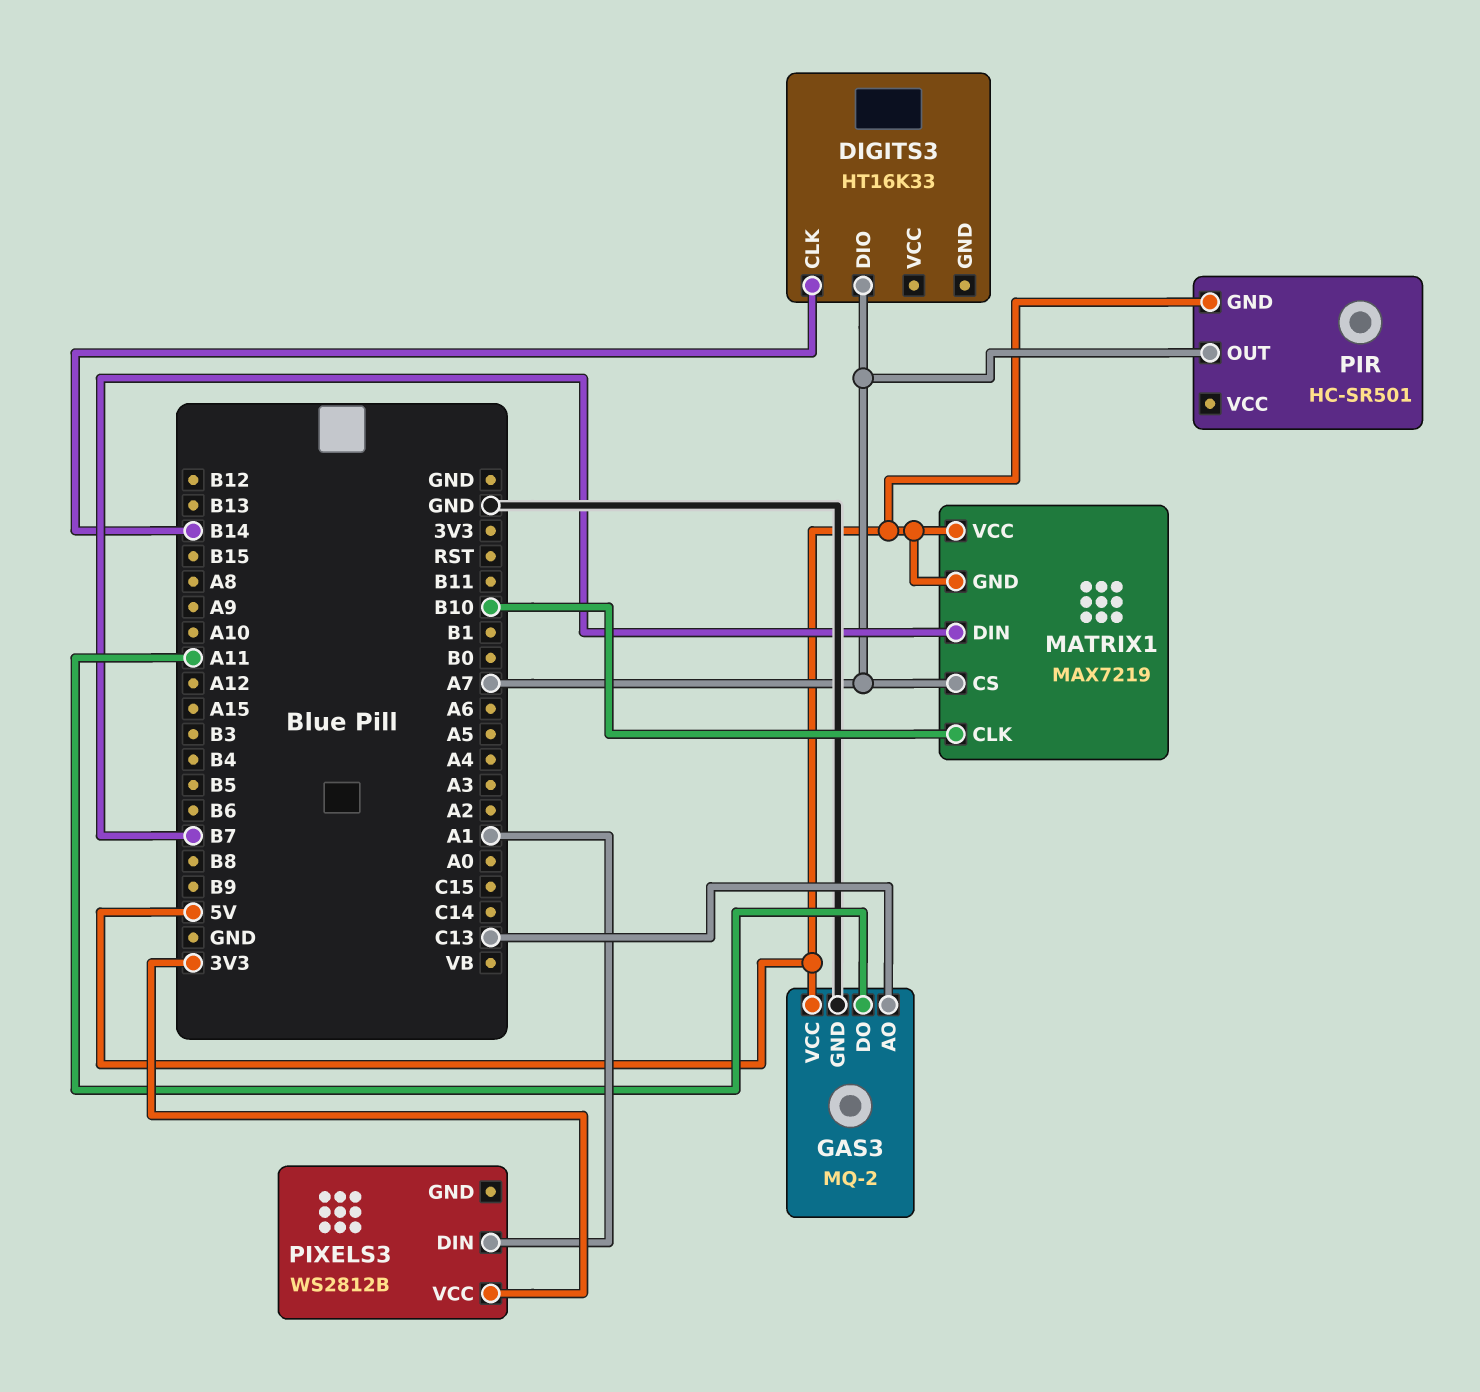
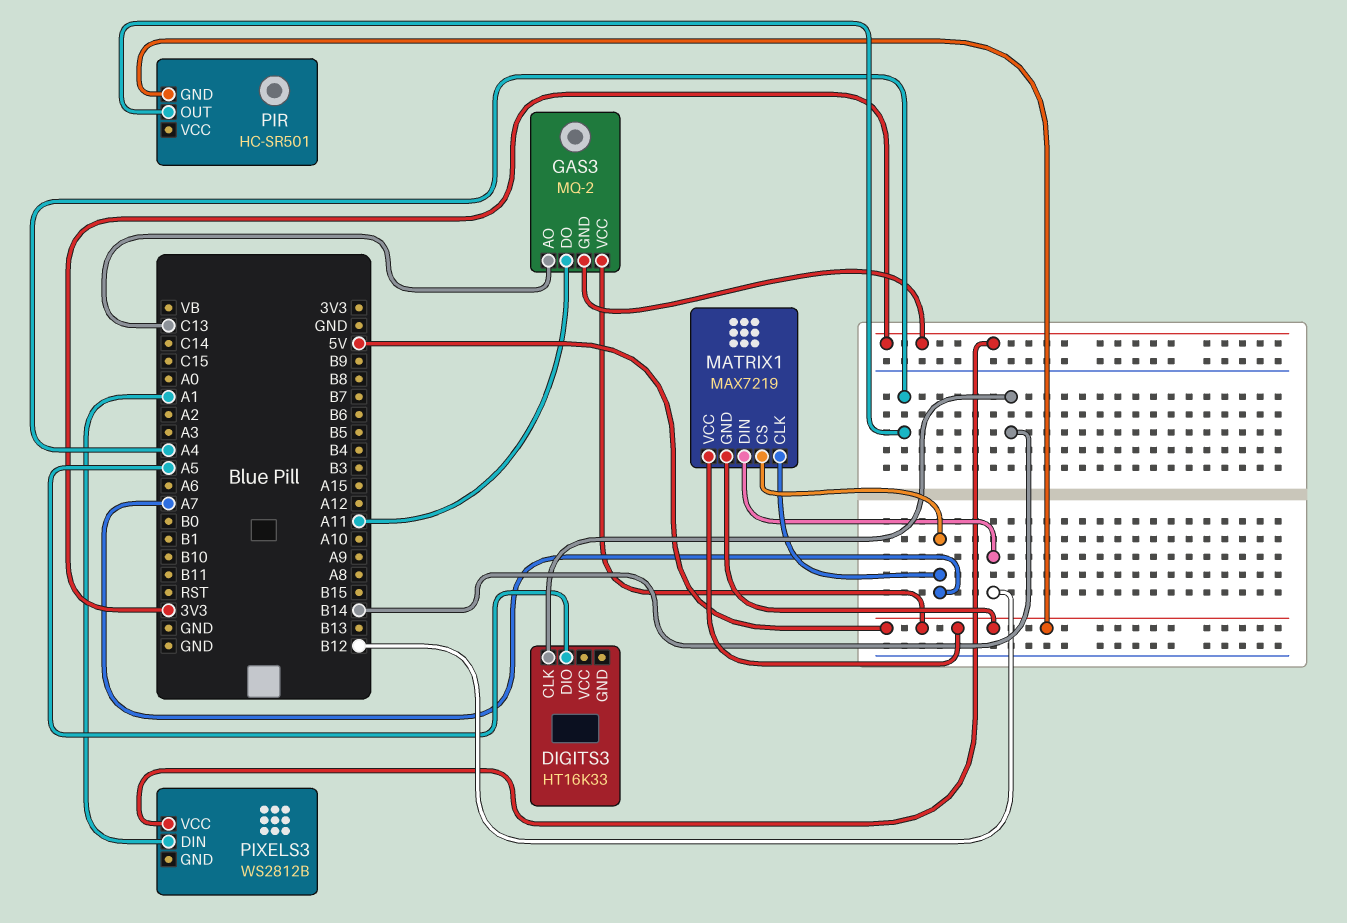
DIGITS3 pin DIO: A7 -> A5
GAS3 pin GND: GND -> 3V3
MATRIX1 pin CLK: B10 -> A7
MATRIX1 pin DIN: B7 -> B12
PIR pin OUT: A7 -> A4

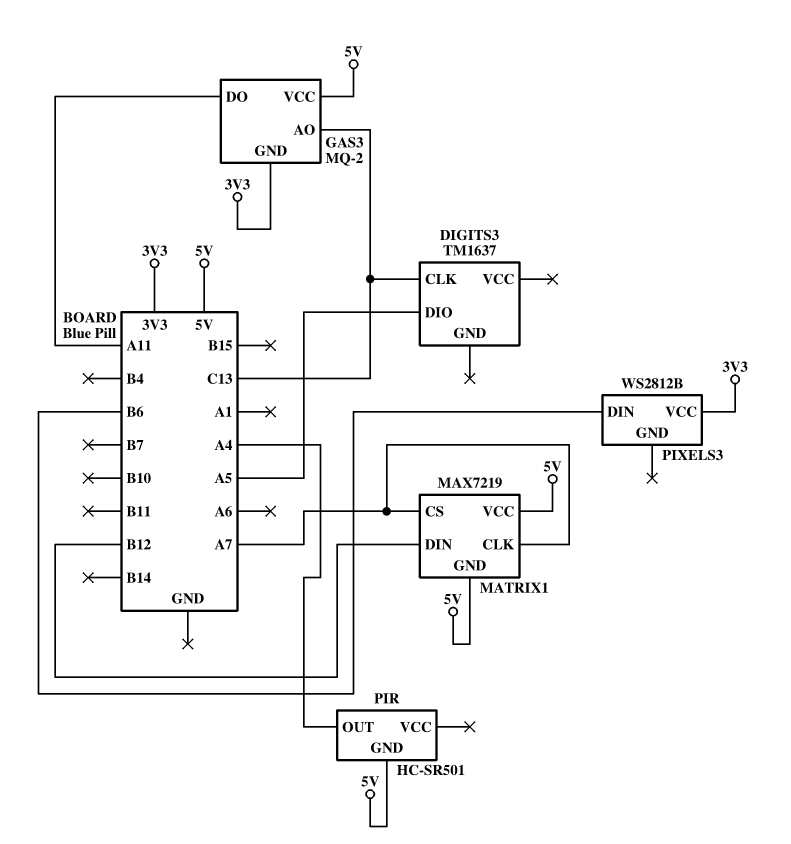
DIGITS3: HT16K33 -> TM1637
DIGITS3 pin CLK: B14 -> C13
PIXELS3 pin DIN: A1 -> B6

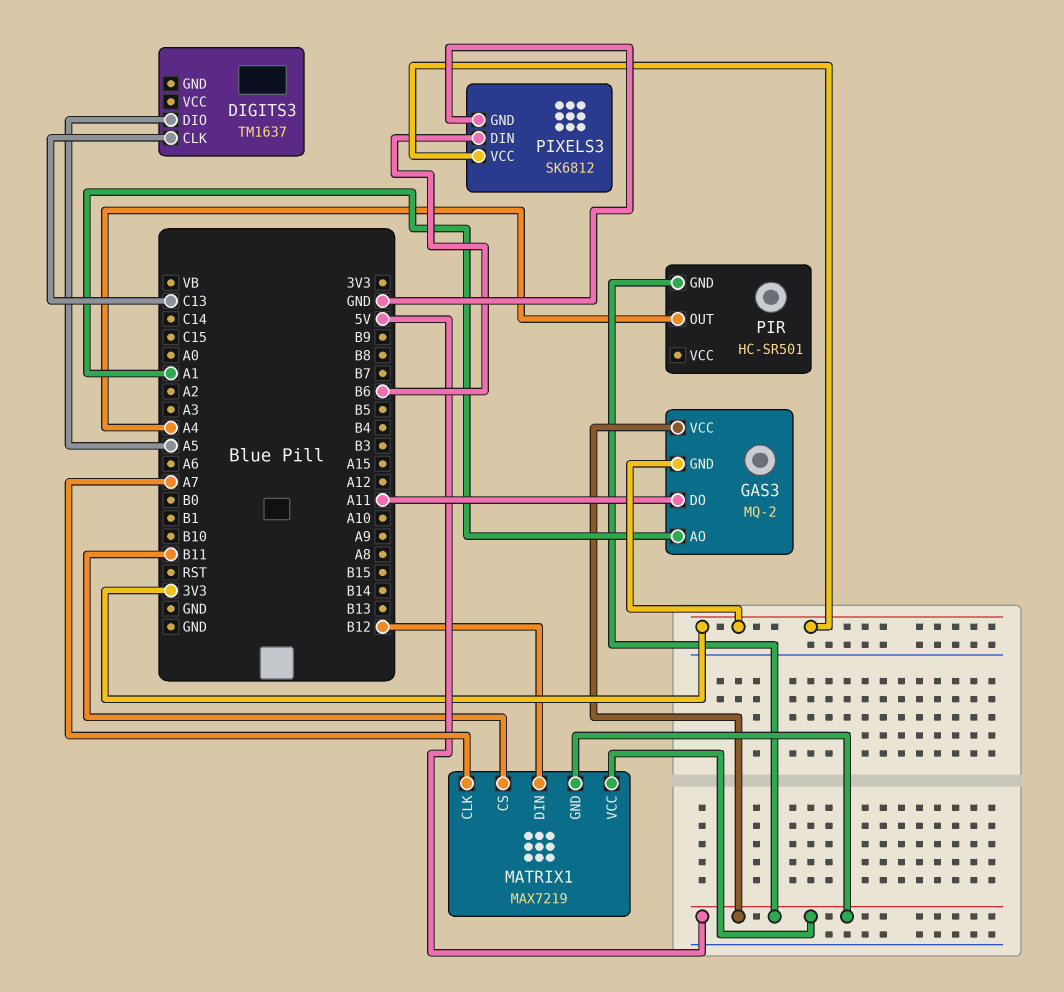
GAS3 pin AO: C13 -> A1
MATRIX1 pin CS: A7 -> B11
PIXELS3: WS2812B -> SK6812
PIXELS3 pin GND: none -> GND

